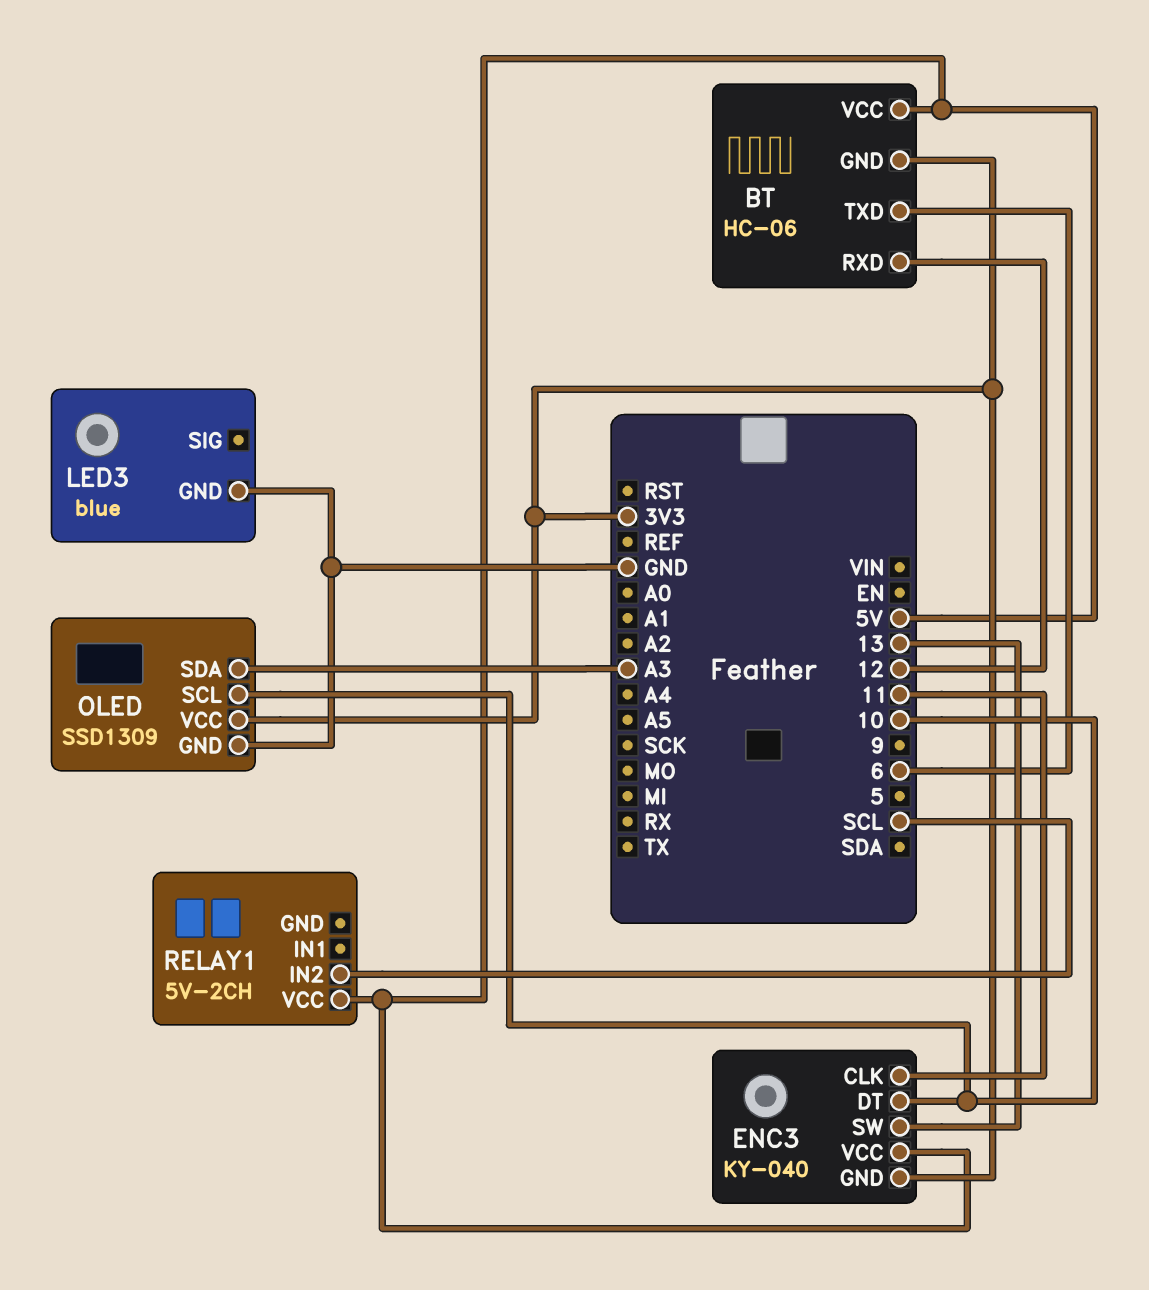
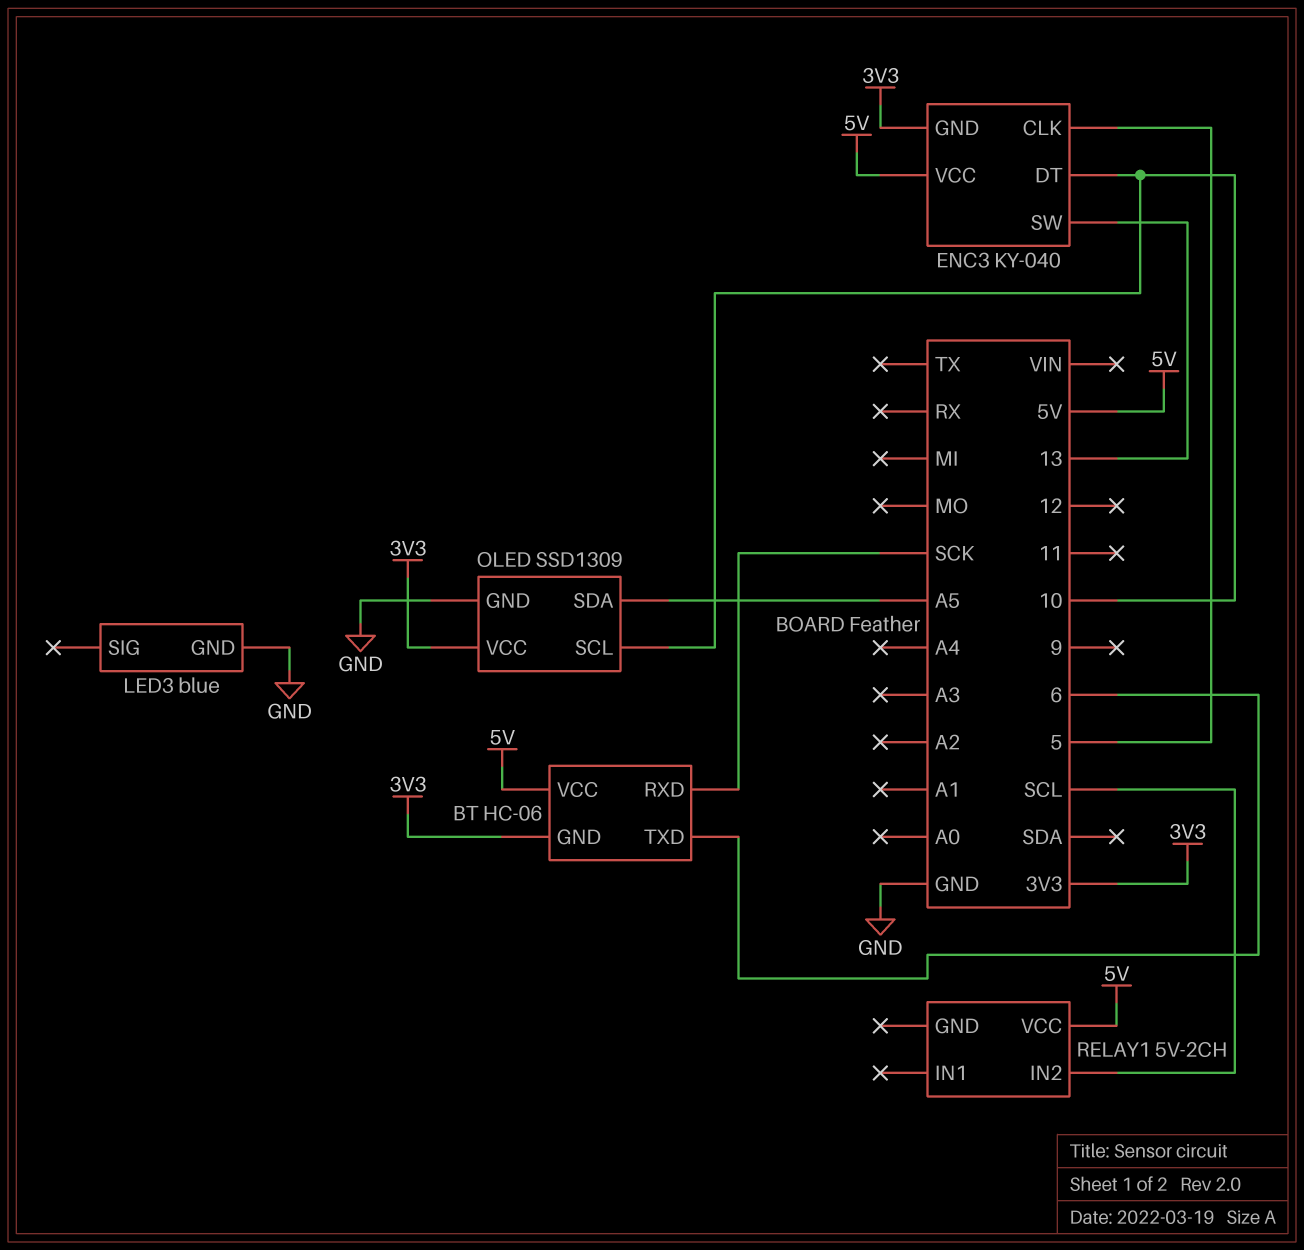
BT pin RXD: 12 -> SCK
ENC3 pin CLK: 11 -> 5
OLED pin SDA: A3 -> A5

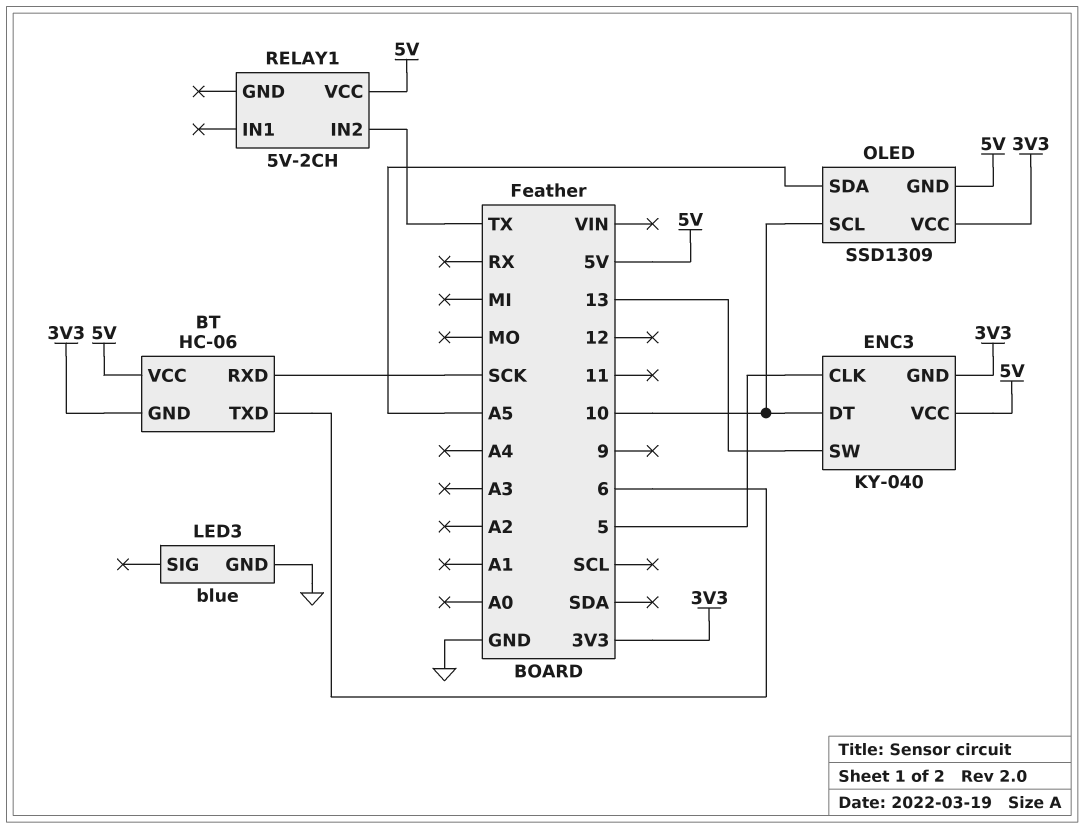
OLED pin GND: GND -> 5V
RELAY1 pin IN2: SCL -> TX

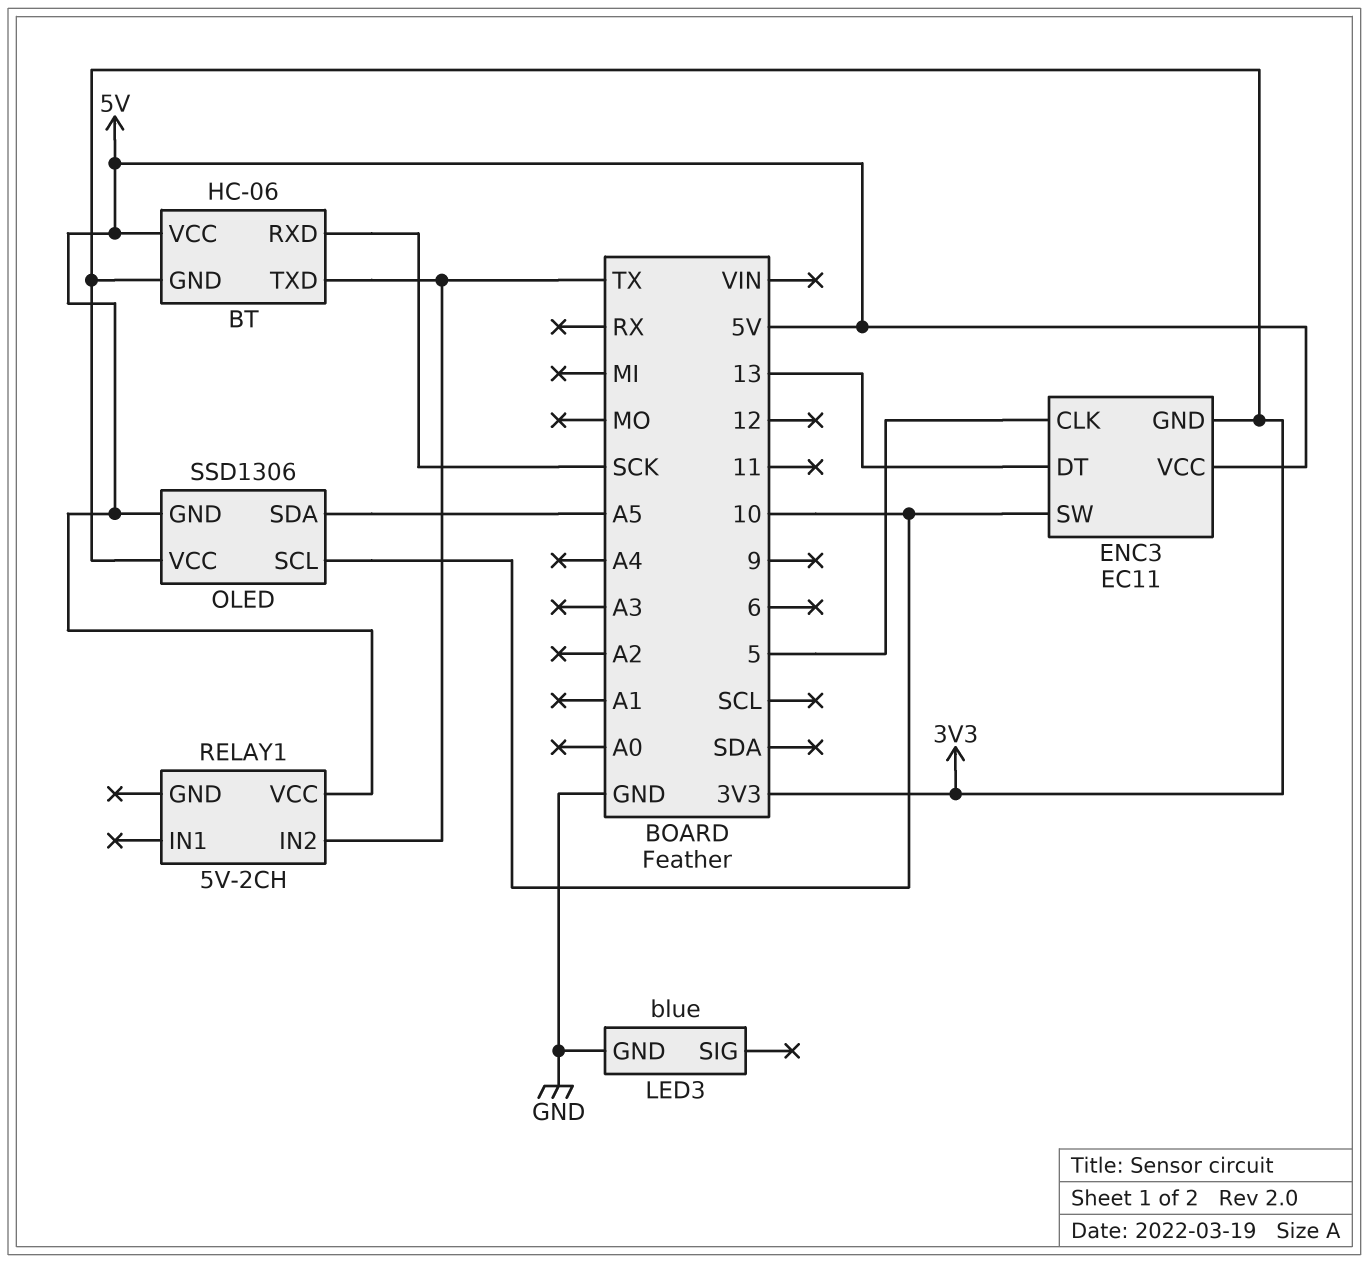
BT pin TXD: 6 -> TX
ENC3: KY-040 -> EC11
ENC3 pin DT: 10 -> 13
ENC3 pin SW: 13 -> 10
OLED: SSD1309 -> SSD1306

